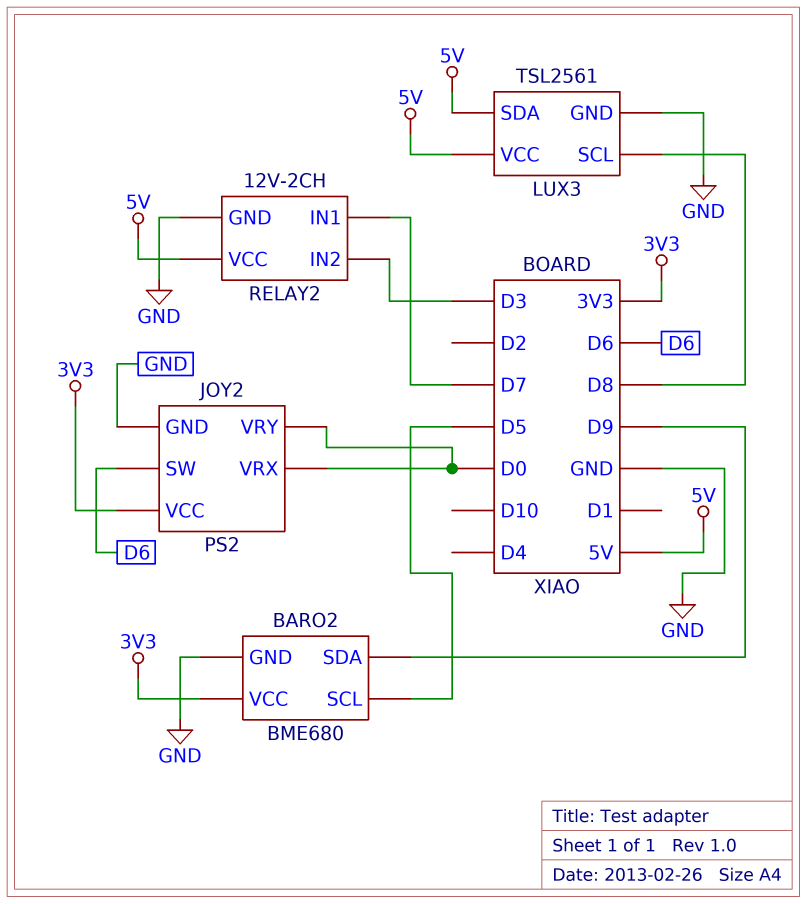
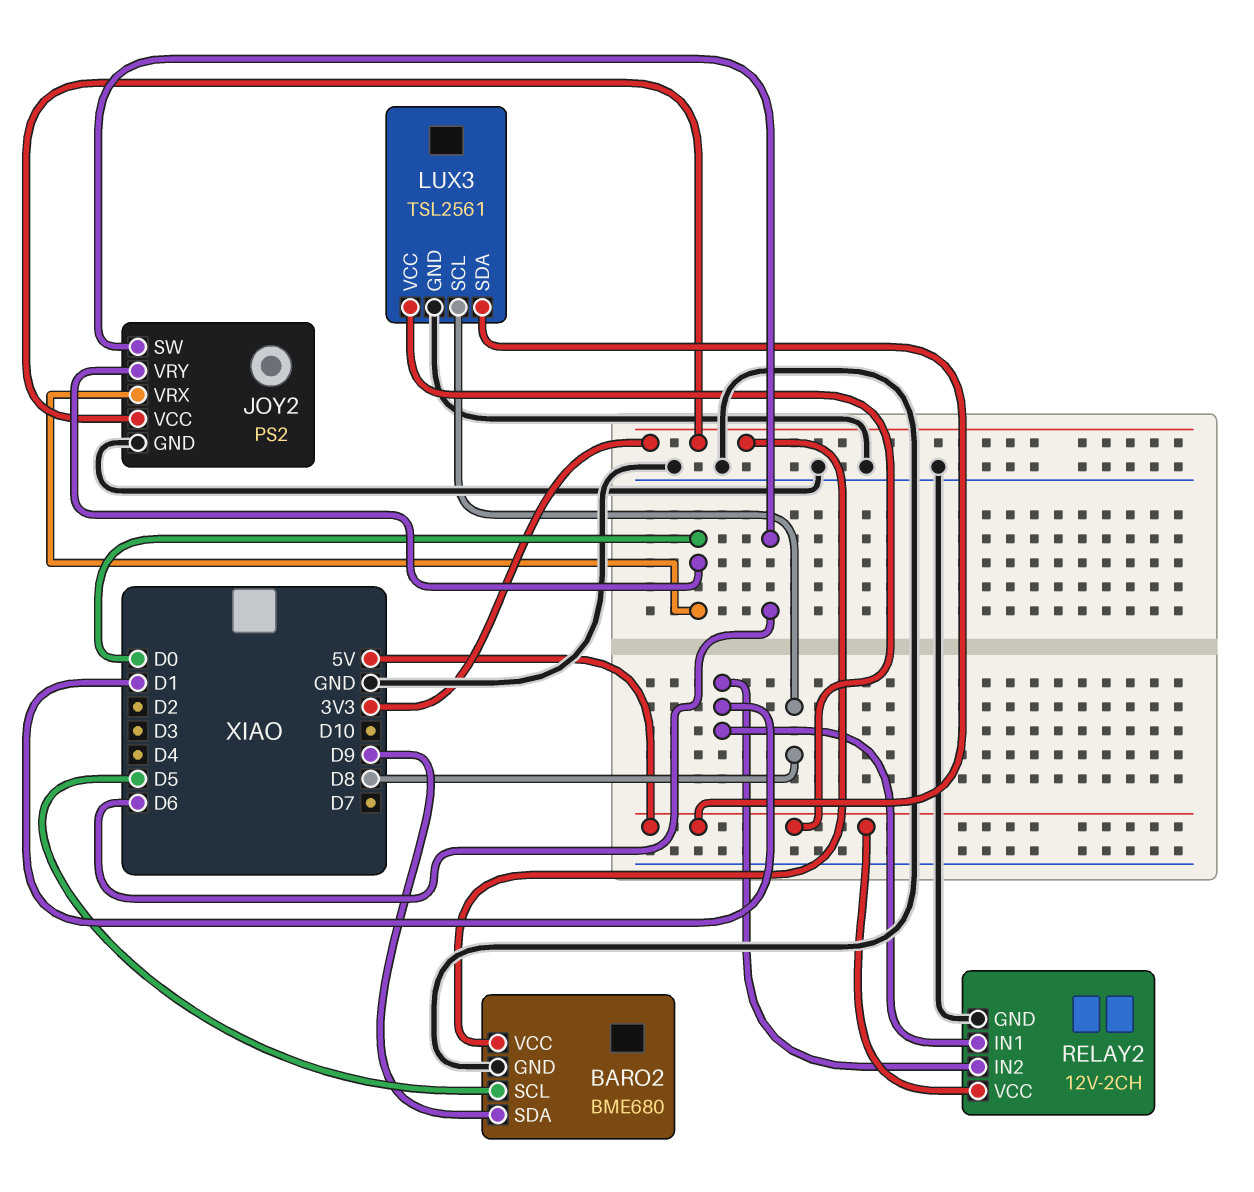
RELAY2 pin IN1: D7 -> D1
RELAY2 pin IN2: D3 -> D1

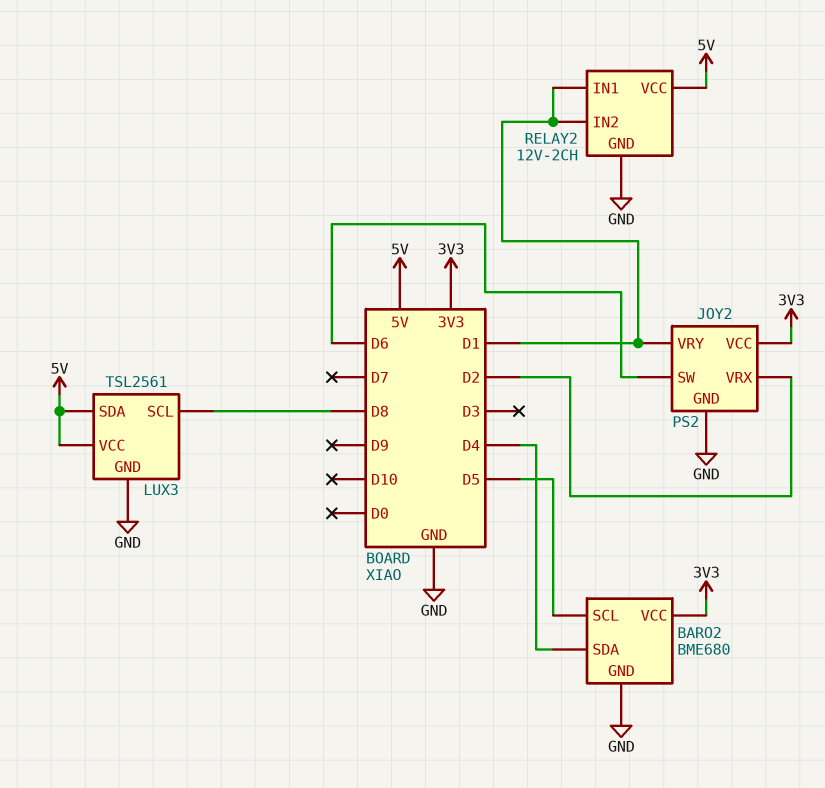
BARO2 pin SDA: D9 -> D4
JOY2 pin VRX: D0 -> D2
JOY2 pin VRY: D0 -> D1

